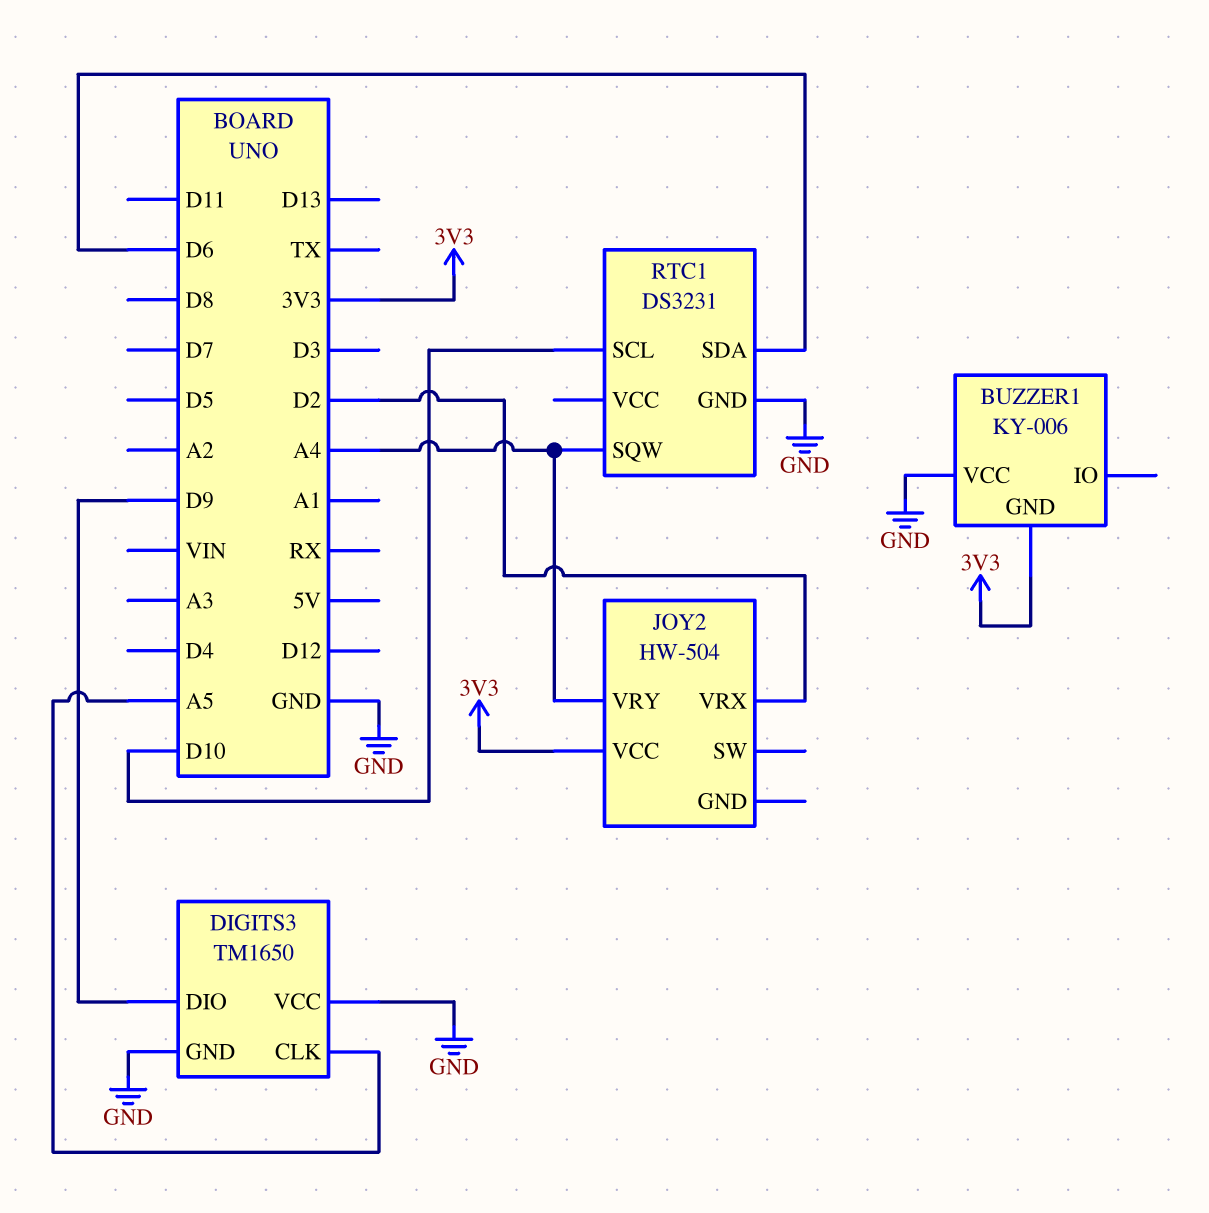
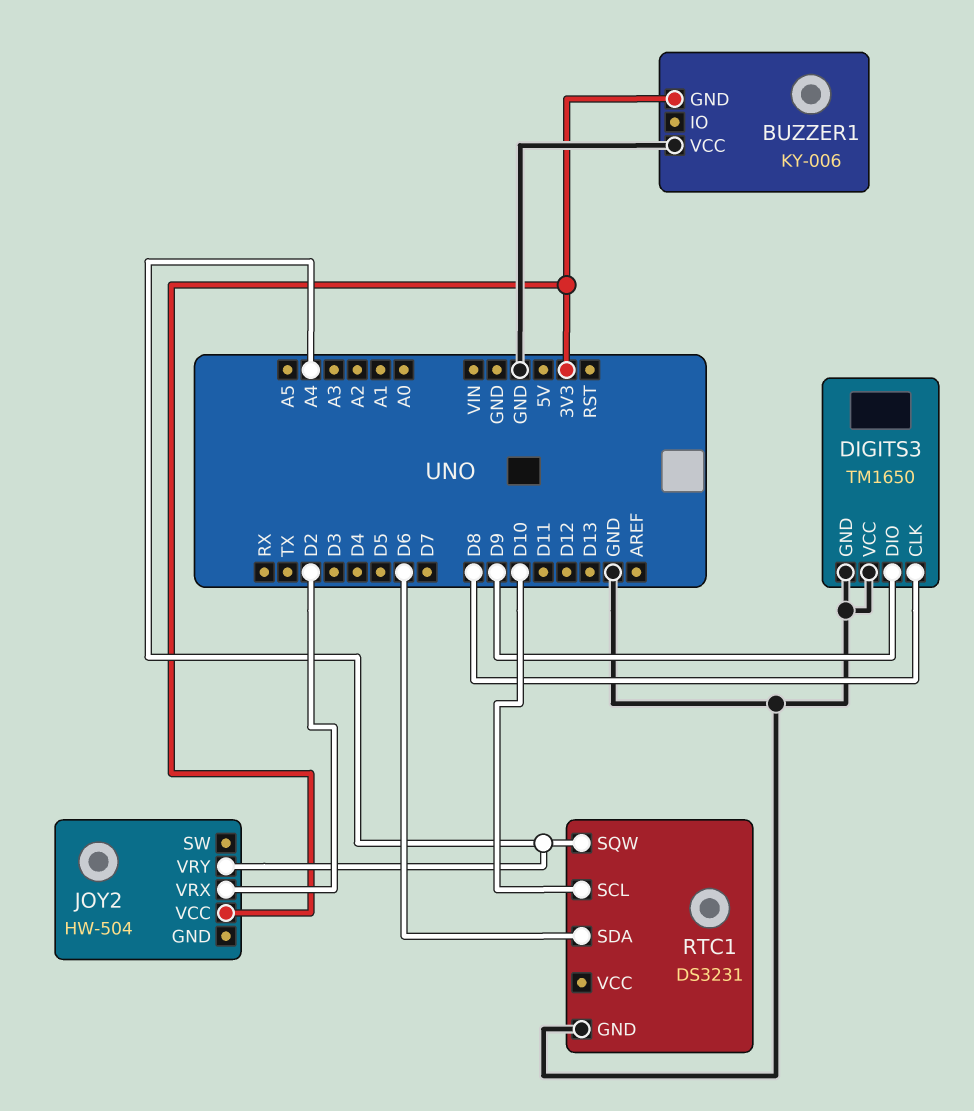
DIGITS3 pin CLK: A5 -> D8

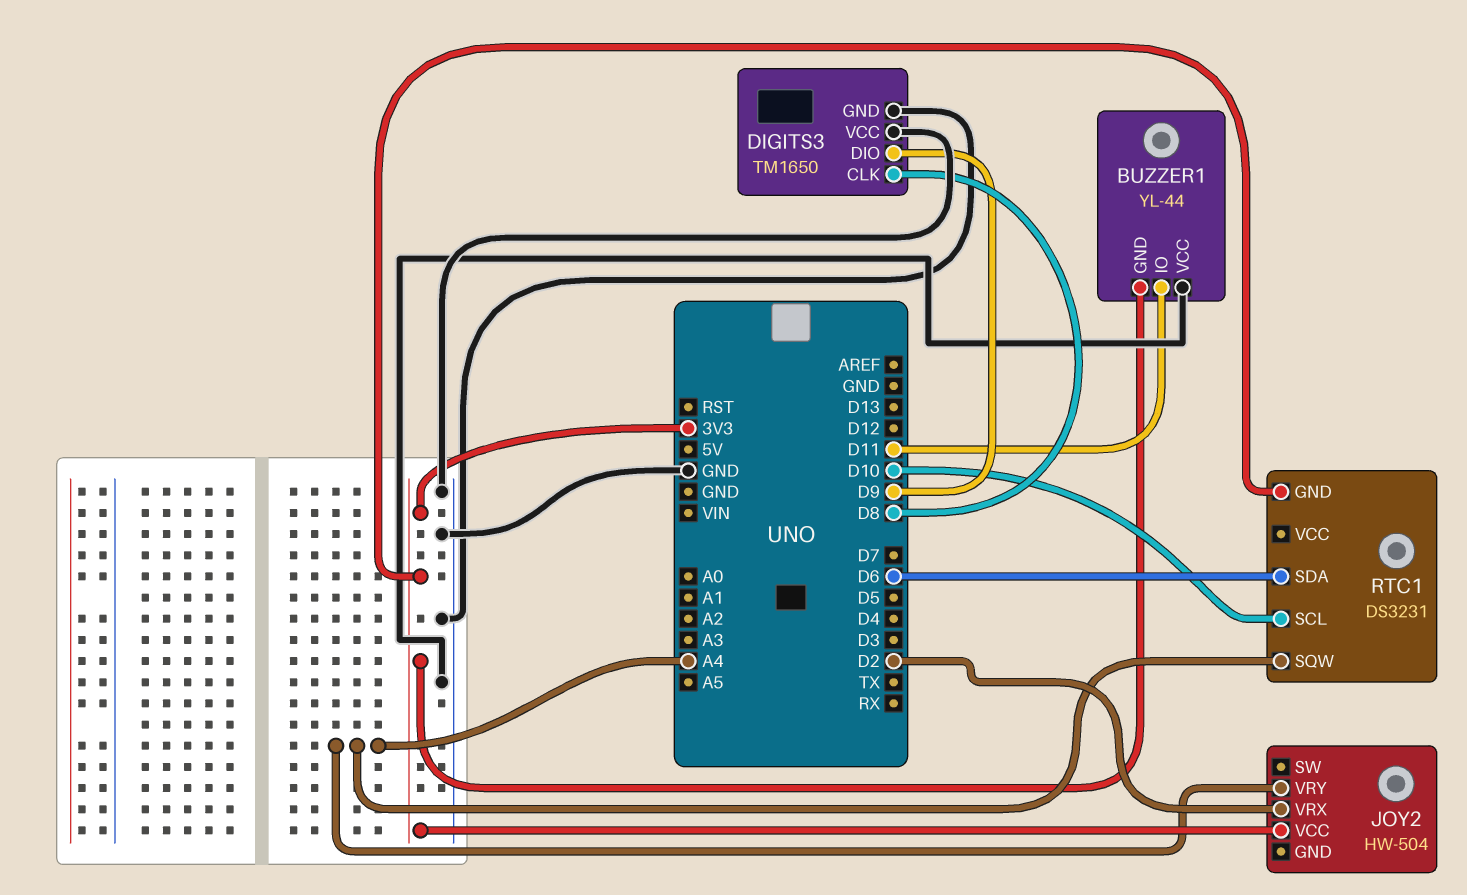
BUZZER1: KY-006 -> YL-44
BUZZER1 pin IO: none -> D11
RTC1 pin GND: GND -> 3V3

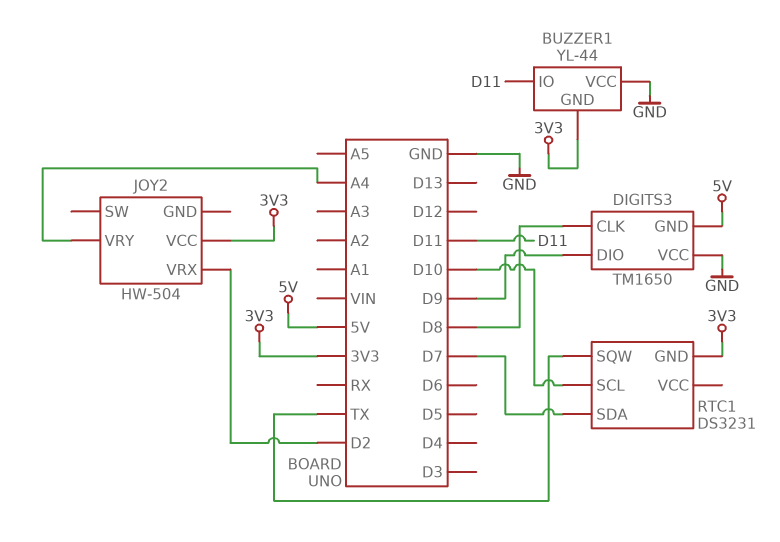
DIGITS3 pin GND: GND -> 5V
RTC1 pin SDA: D6 -> D7
RTC1 pin SQW: A4 -> TX

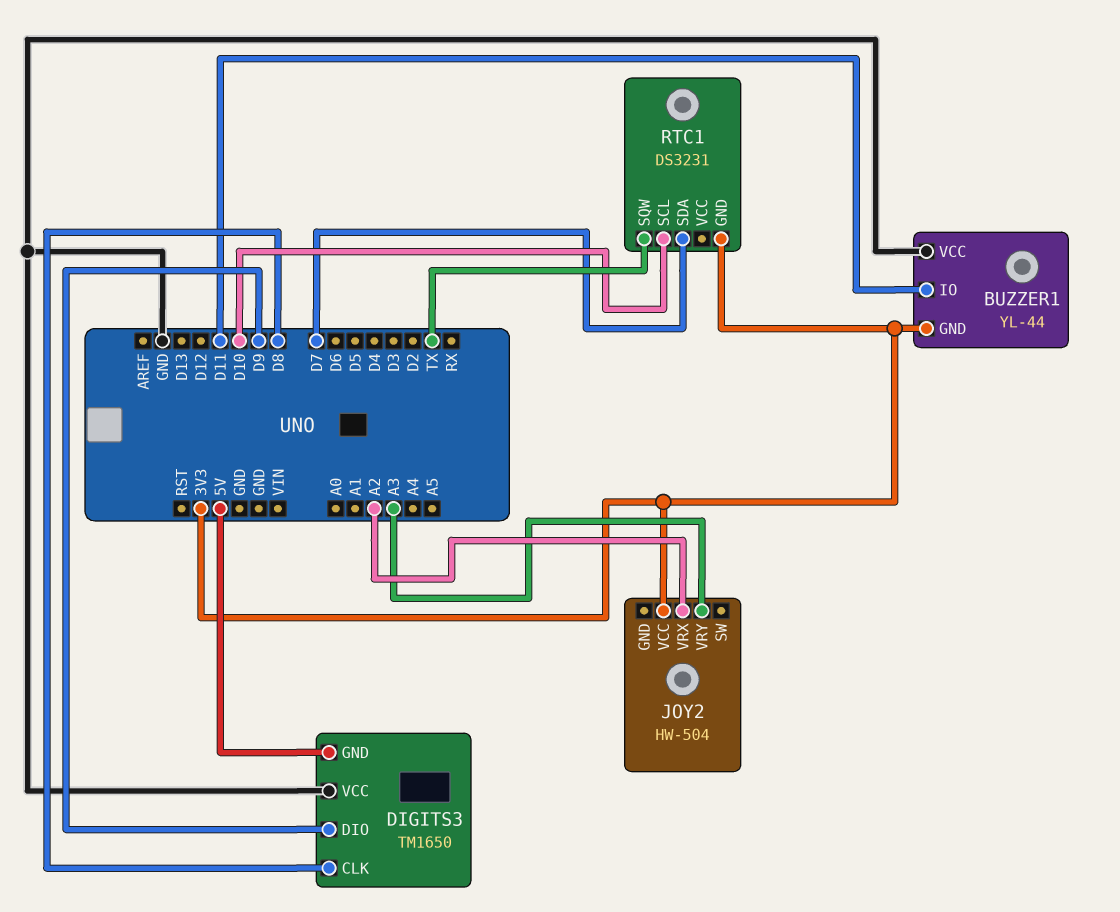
JOY2 pin VRX: D2 -> A2
JOY2 pin VRY: A4 -> A3

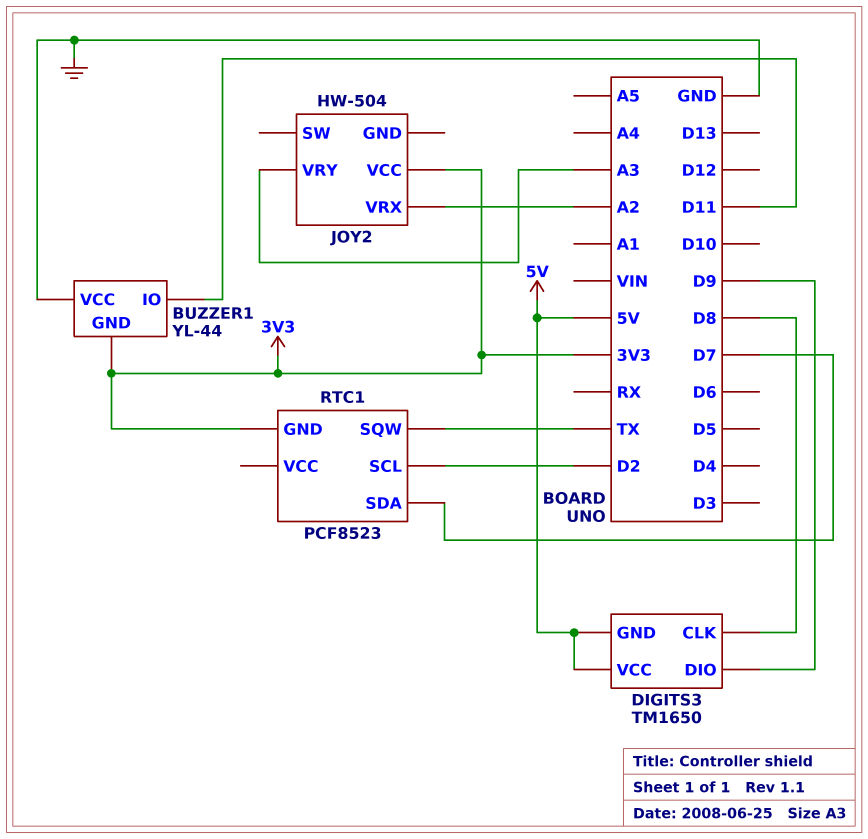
DIGITS3 pin VCC: GND -> 5V
RTC1: DS3231 -> PCF8523
RTC1 pin SCL: D10 -> D2

